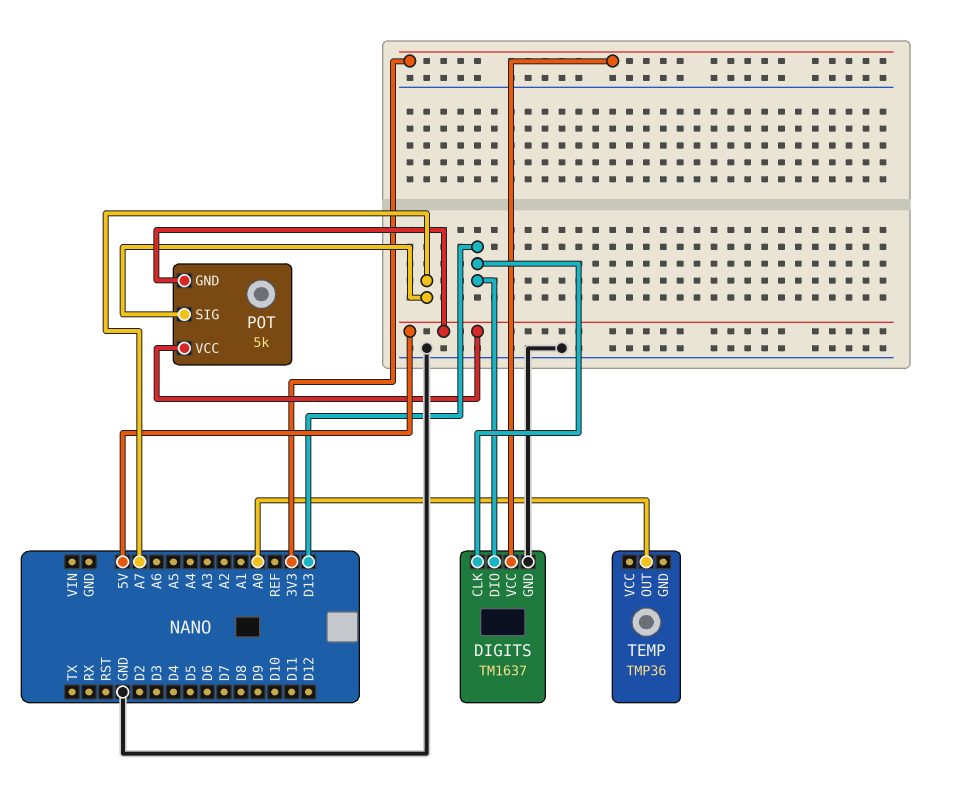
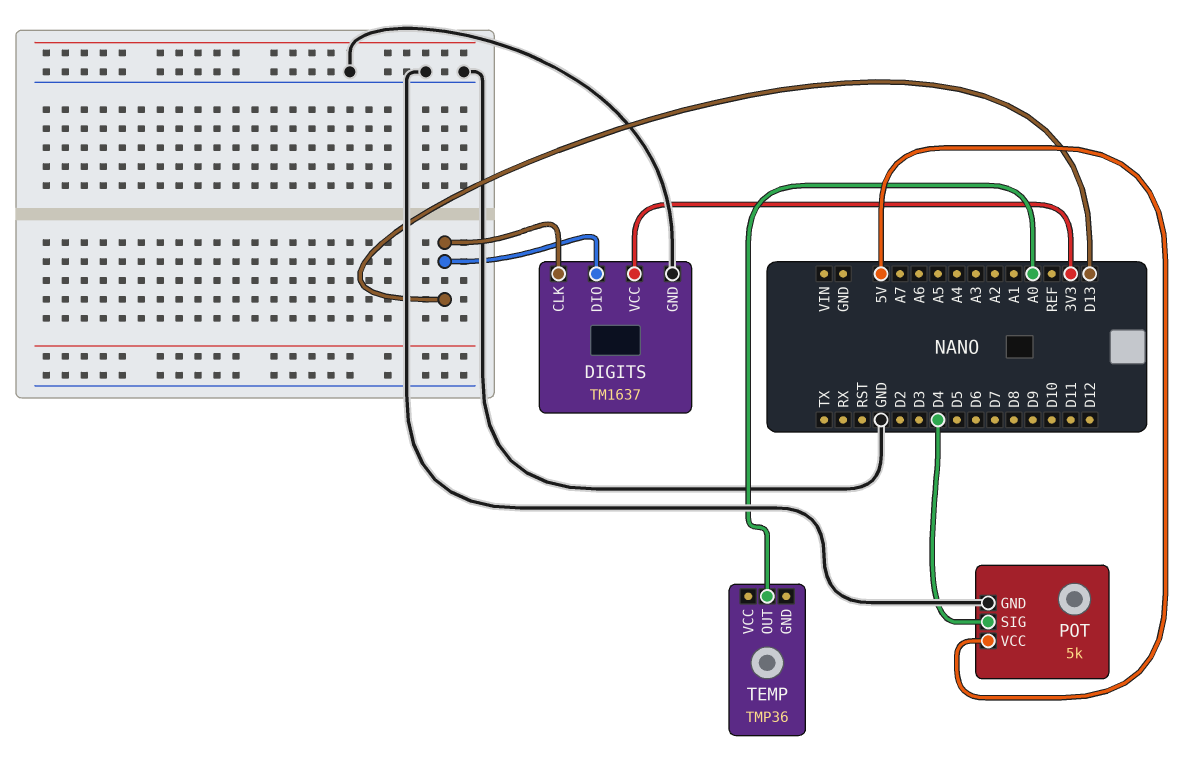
POT pin GND: 5V -> GND
POT pin SIG: A7 -> D4

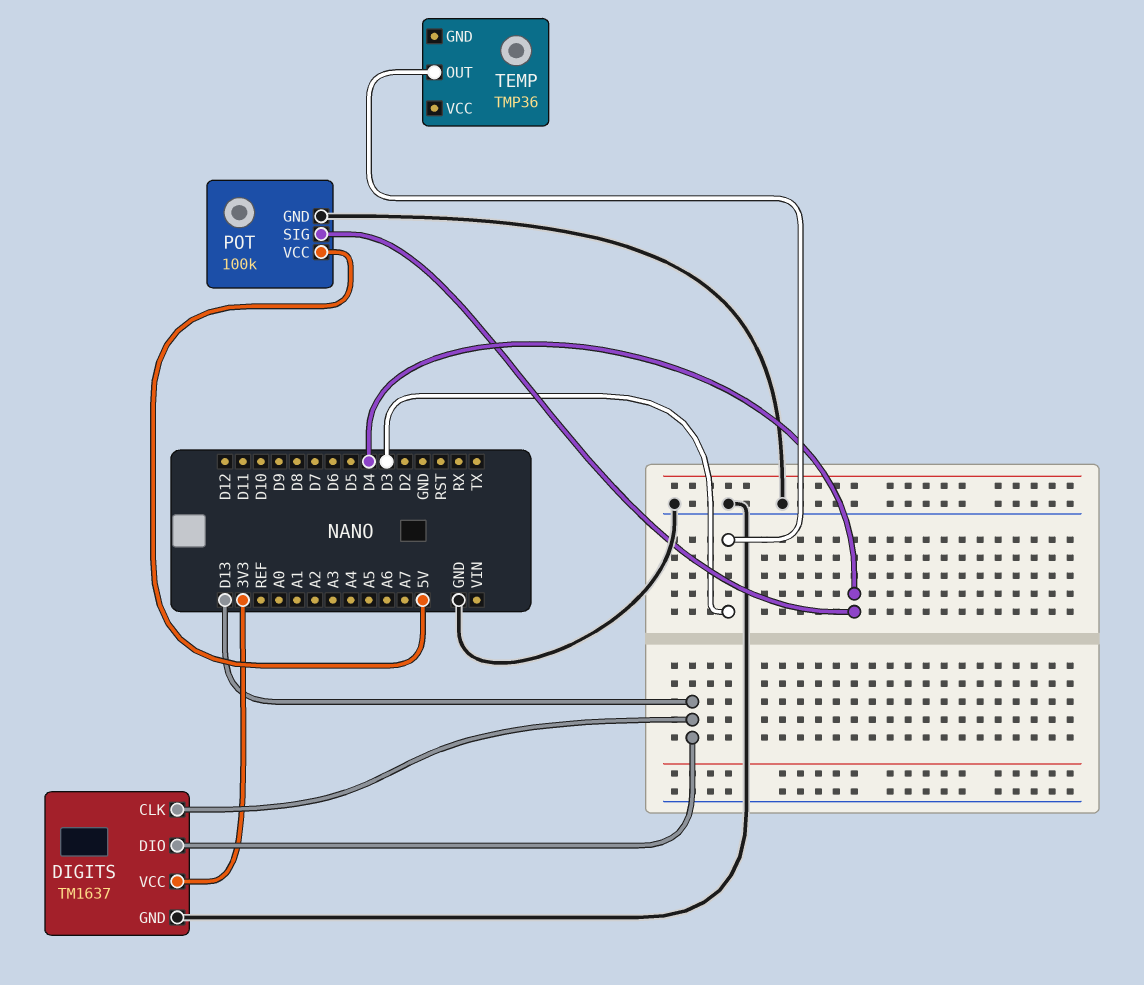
POT: 5k -> 100k
TEMP pin OUT: A0 -> D3

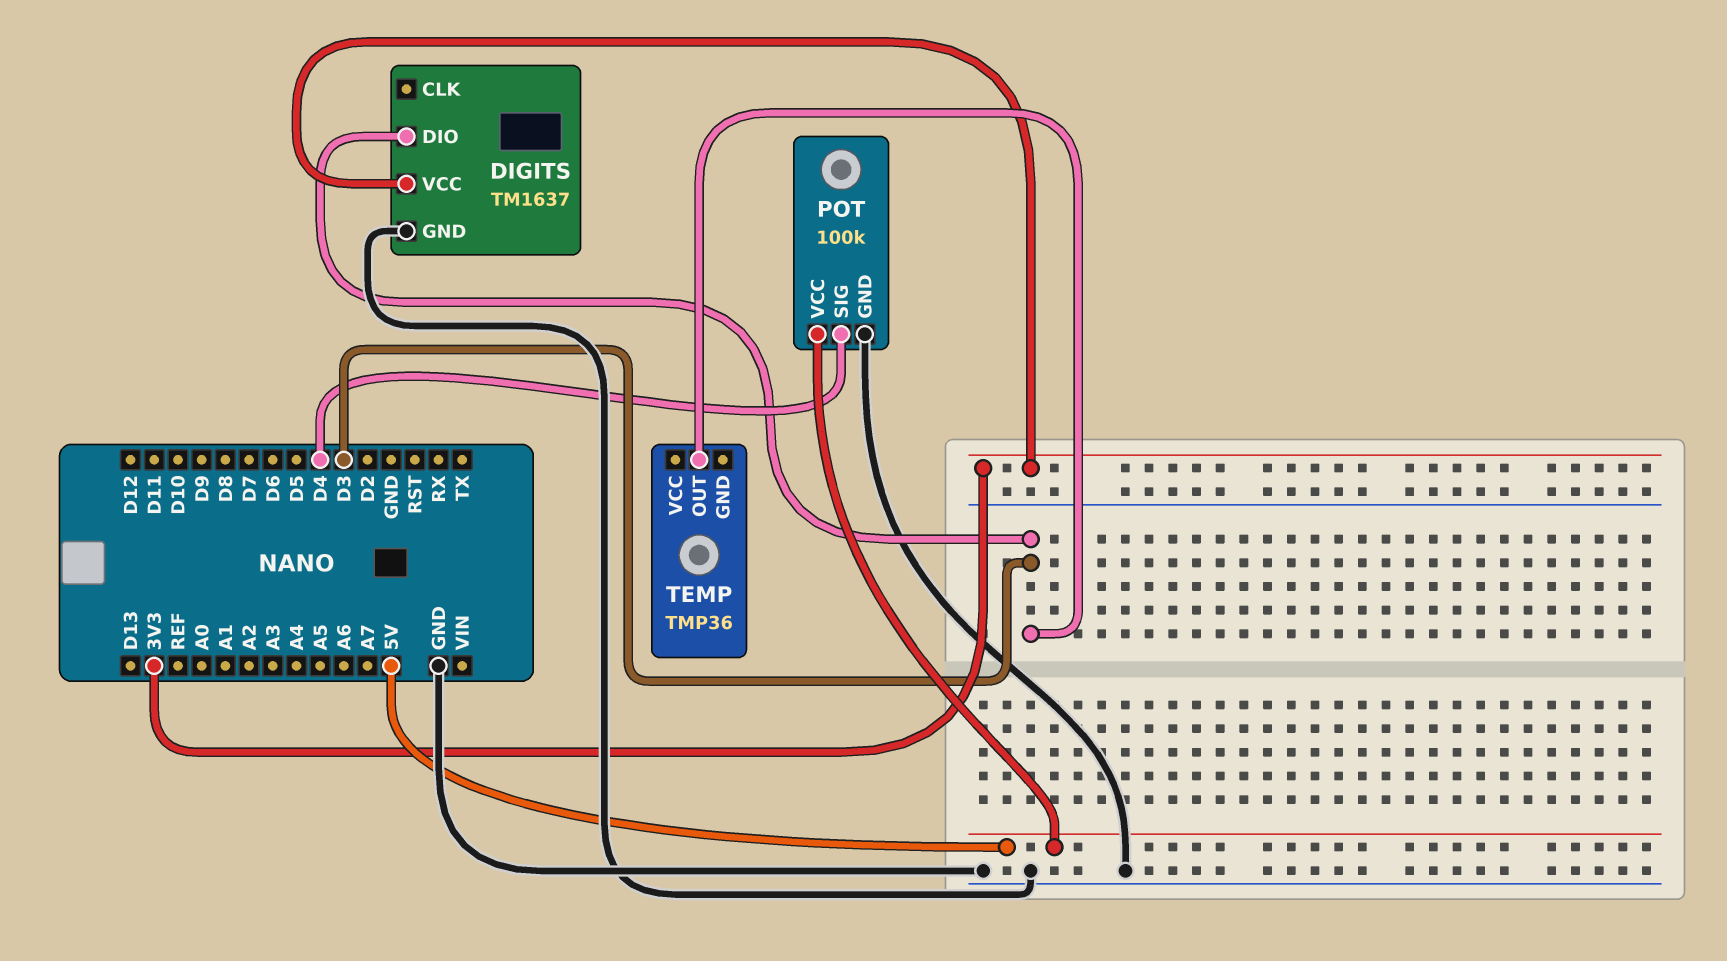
DIGITS pin CLK: D13 -> none
DIGITS pin DIO: D13 -> D3

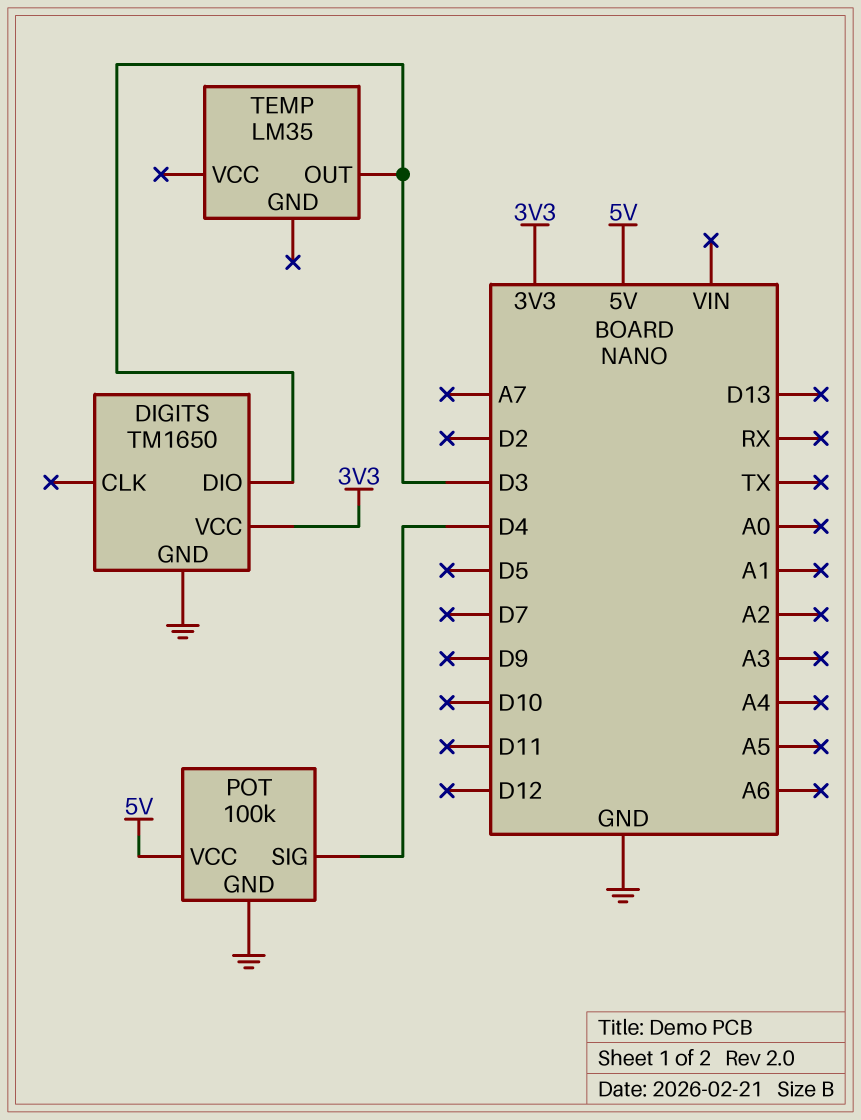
DIGITS: TM1637 -> TM1650
TEMP: TMP36 -> LM35

